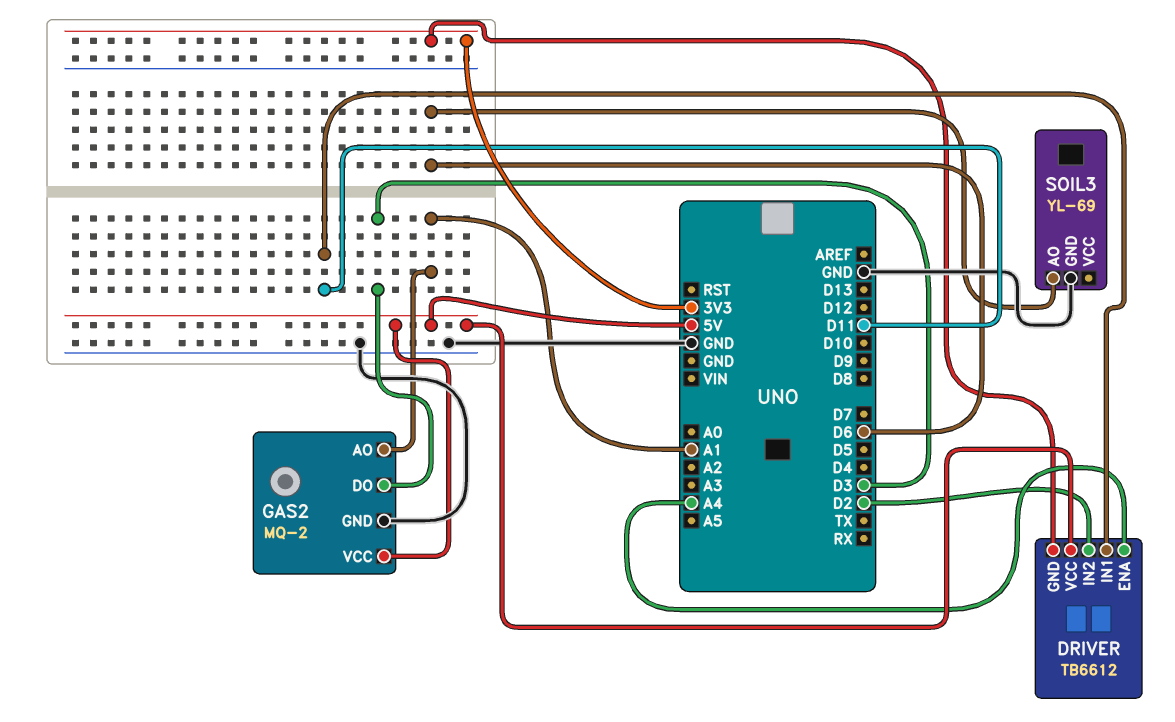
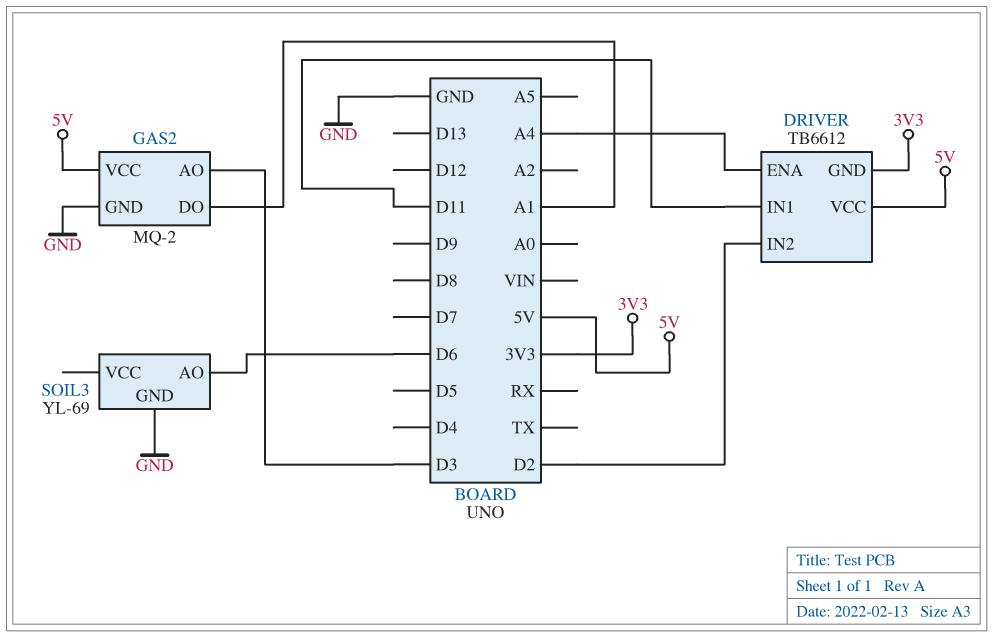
GAS2 pin AO: A1 -> D3
GAS2 pin DO: D3 -> A1

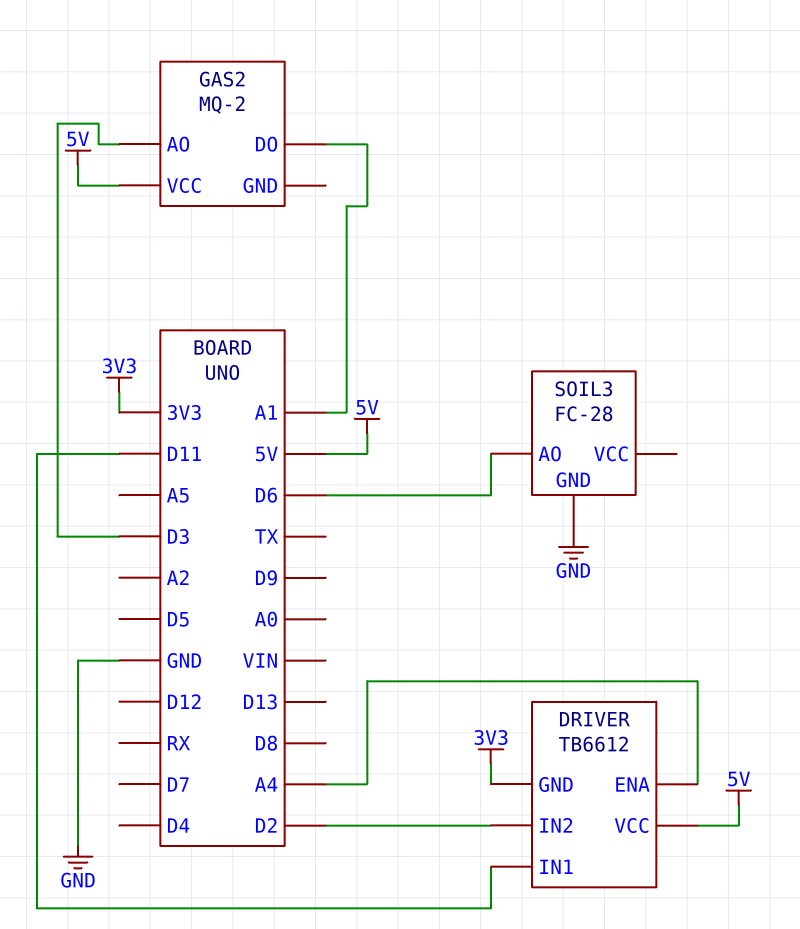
GAS2 pin GND: GND -> none
SOIL3: YL-69 -> FC-28

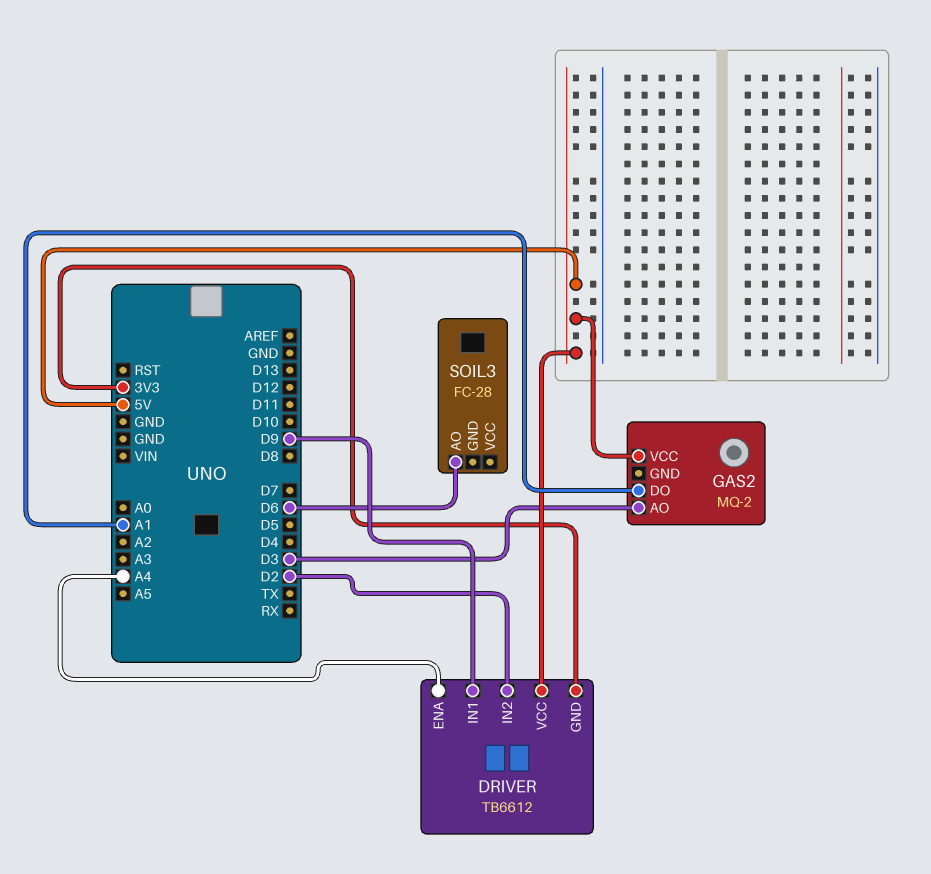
DRIVER pin IN1: D11 -> D9
SOIL3 pin GND: GND -> none

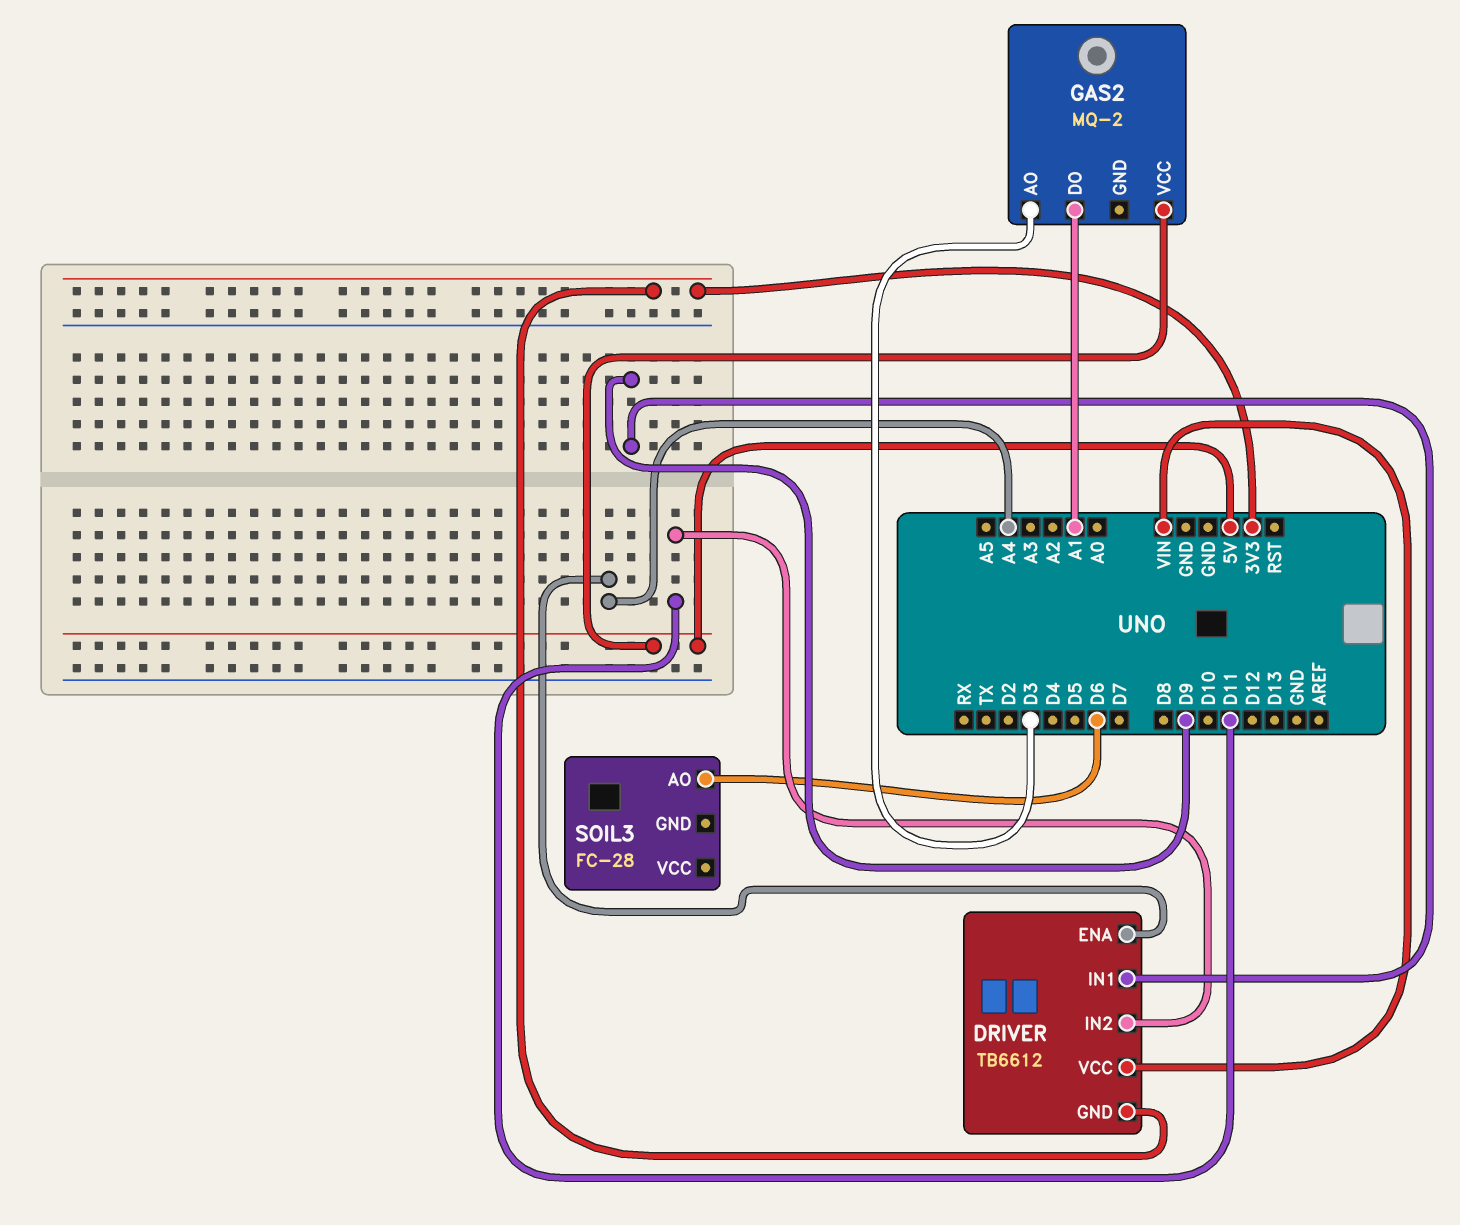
DRIVER pin IN2: D2 -> D11
DRIVER pin VCC: 5V -> VIN

